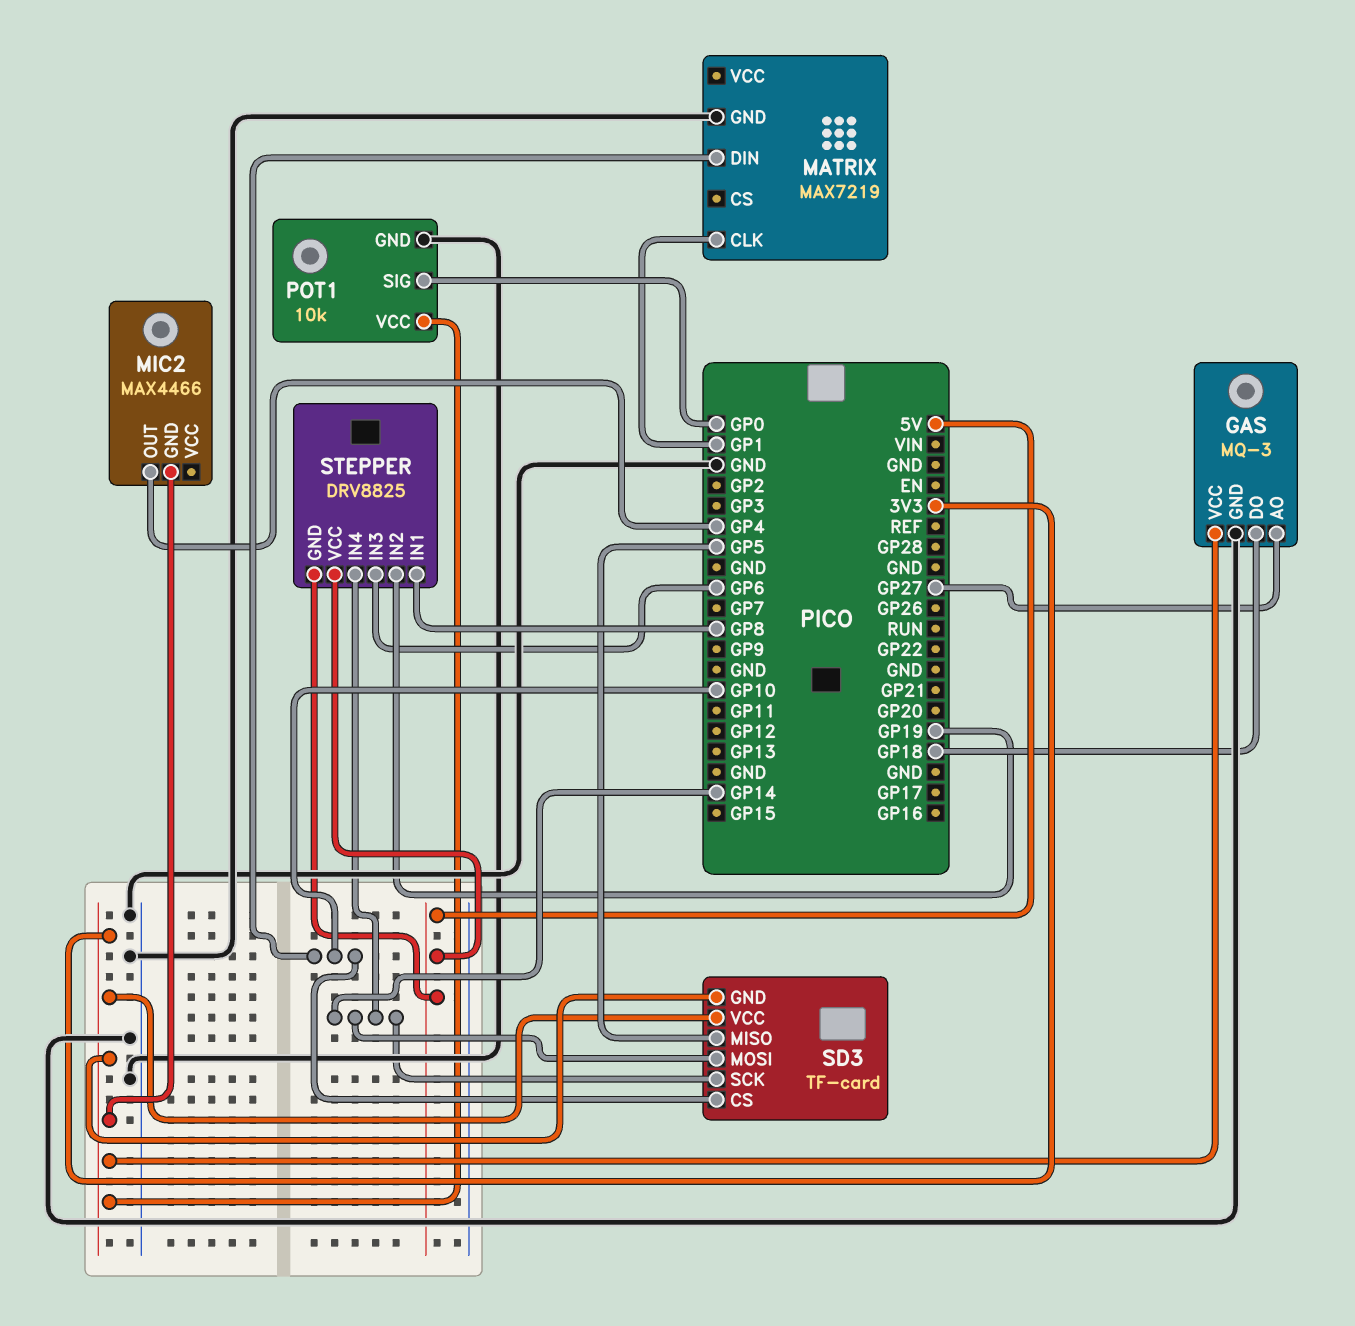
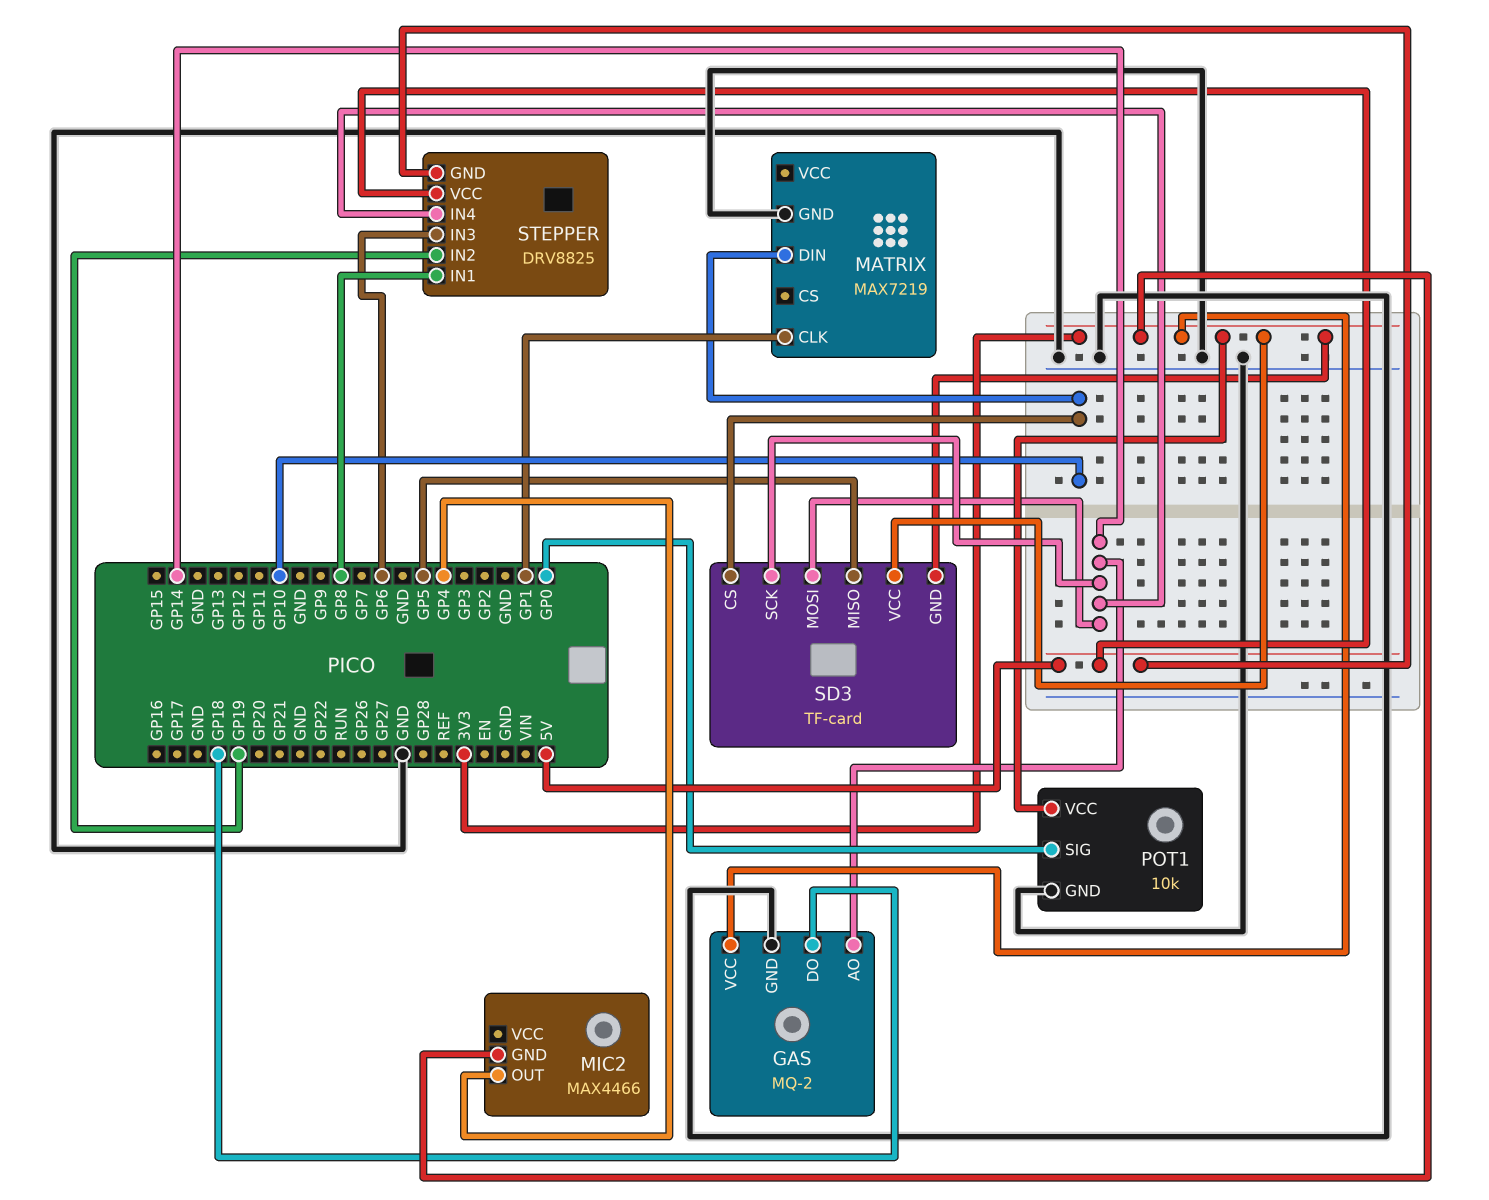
GAS: MQ-3 -> MQ-2
GAS pin AO: GP27 -> GP14

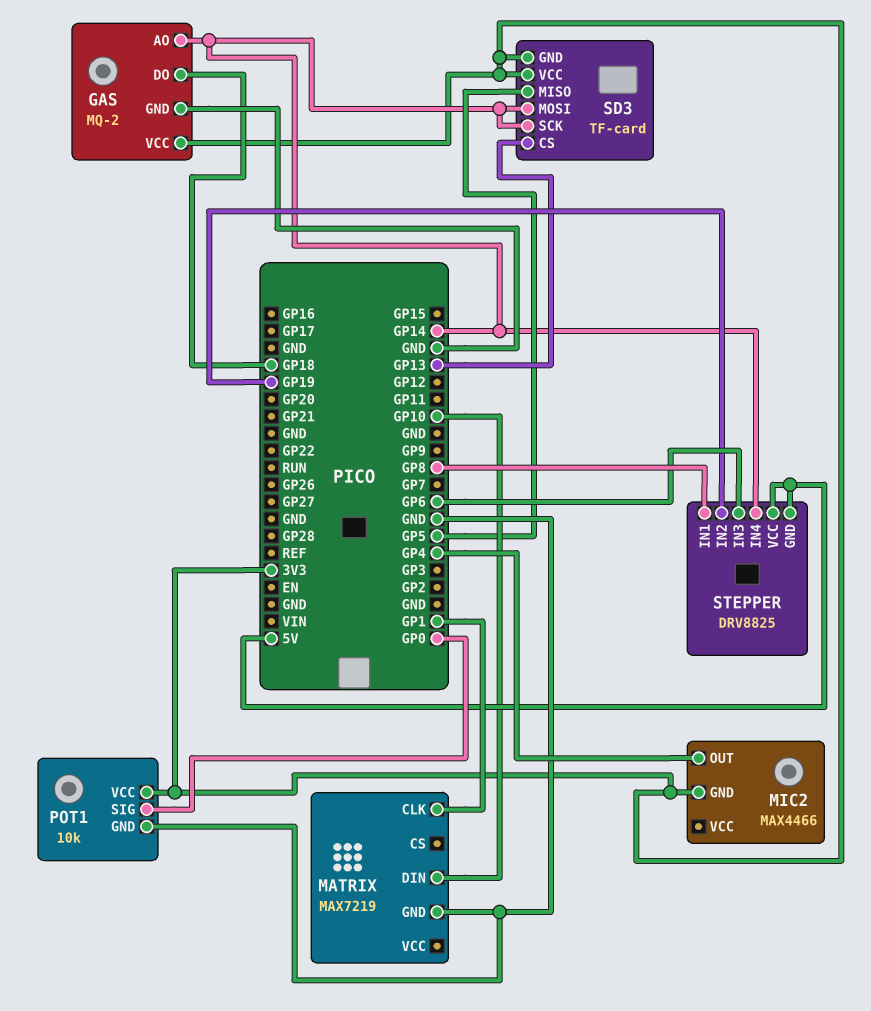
SD3 pin CS: GP10 -> GP13

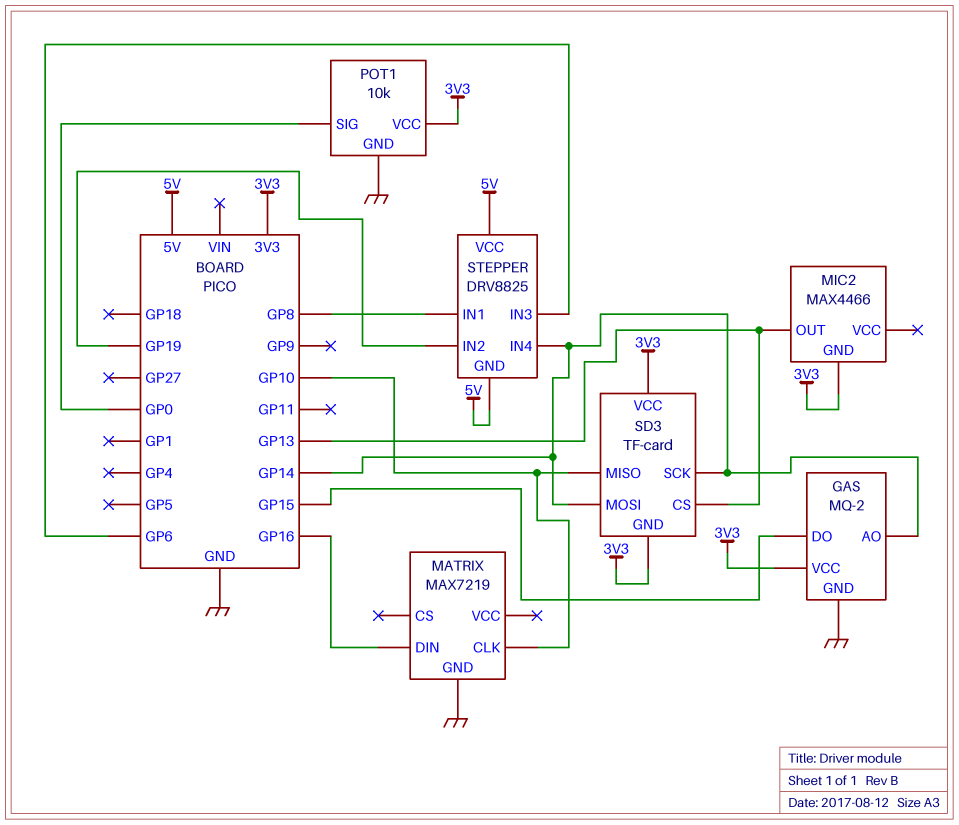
GAS pin DO: GP18 -> GP15
MATRIX pin CLK: GP1 -> GP10
MATRIX pin DIN: GP10 -> GP16
MIC2 pin OUT: GP4 -> GP13
SD3 pin MISO: GP5 -> GP10

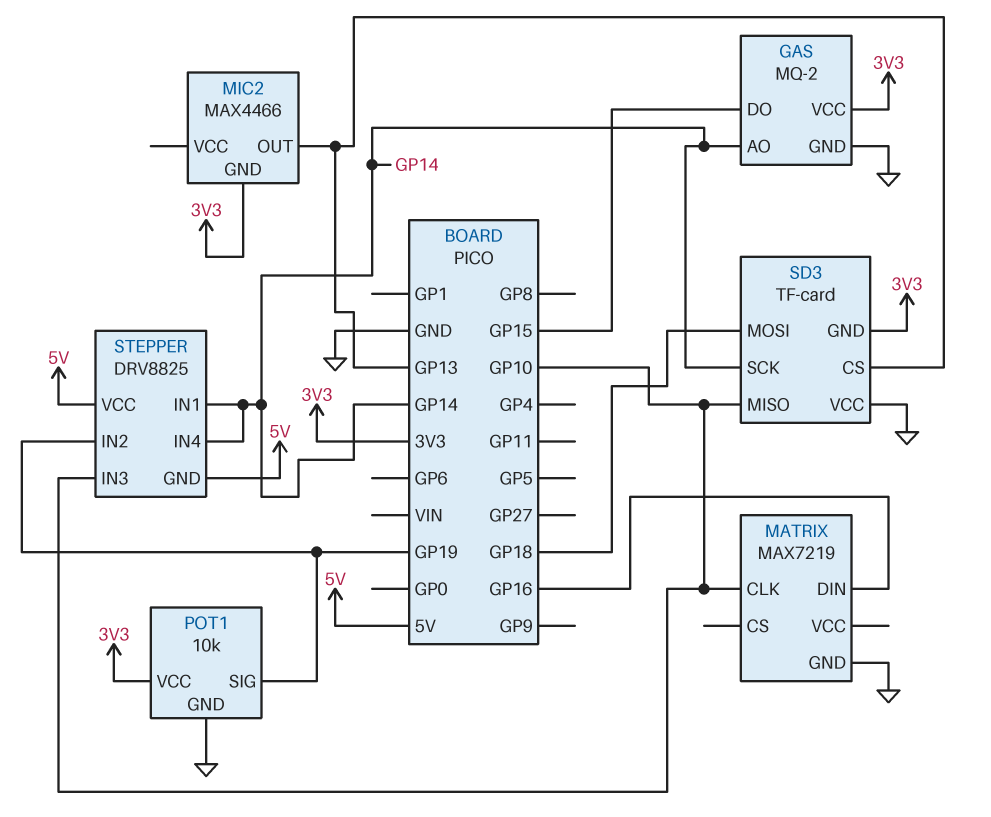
POT1 pin SIG: GP0 -> GP19
SD3 pin MOSI: GP14 -> GP18
SD3 pin VCC: 3V3 -> GND
STEPPER pin IN1: GP8 -> GP14
STEPPER pin IN3: GP6 -> GP10

